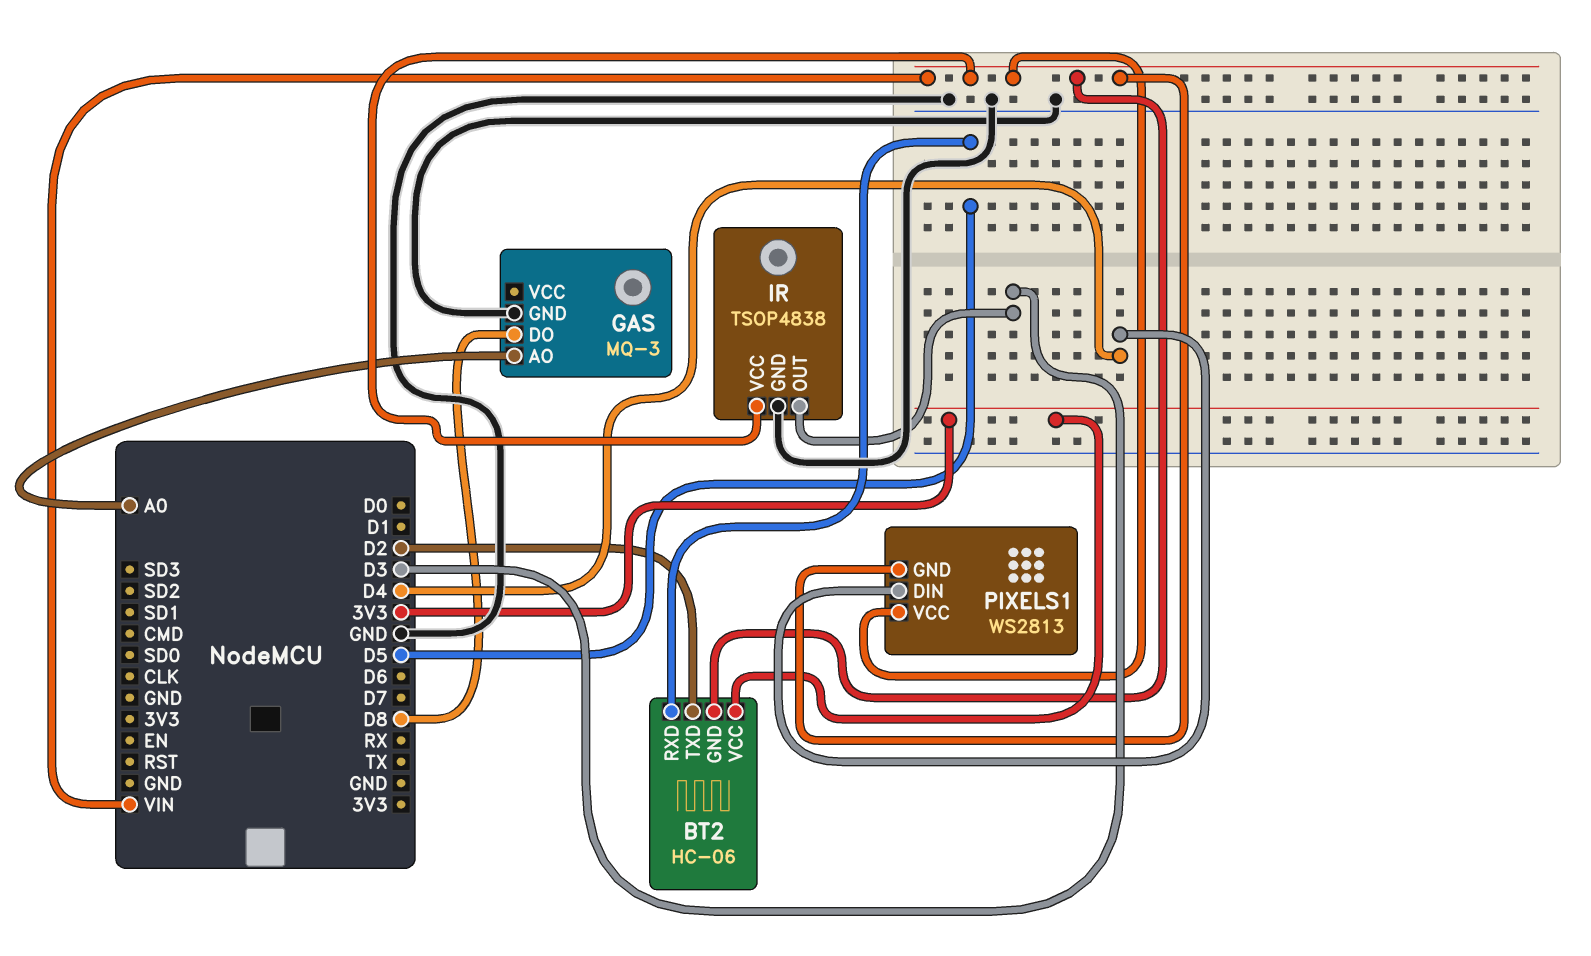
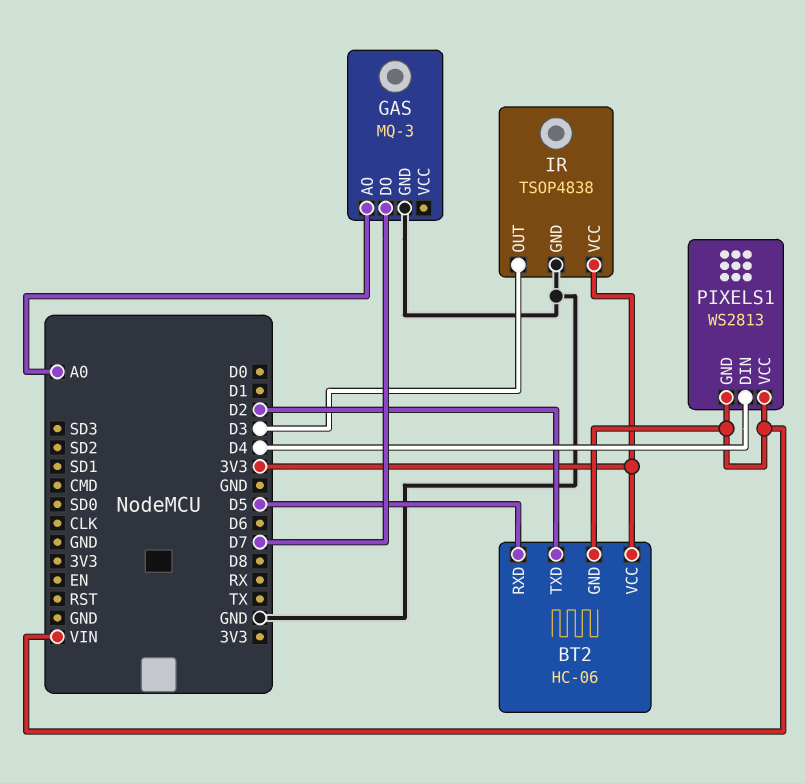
GAS pin DO: D8 -> D7
IR pin VCC: VIN -> 3V3

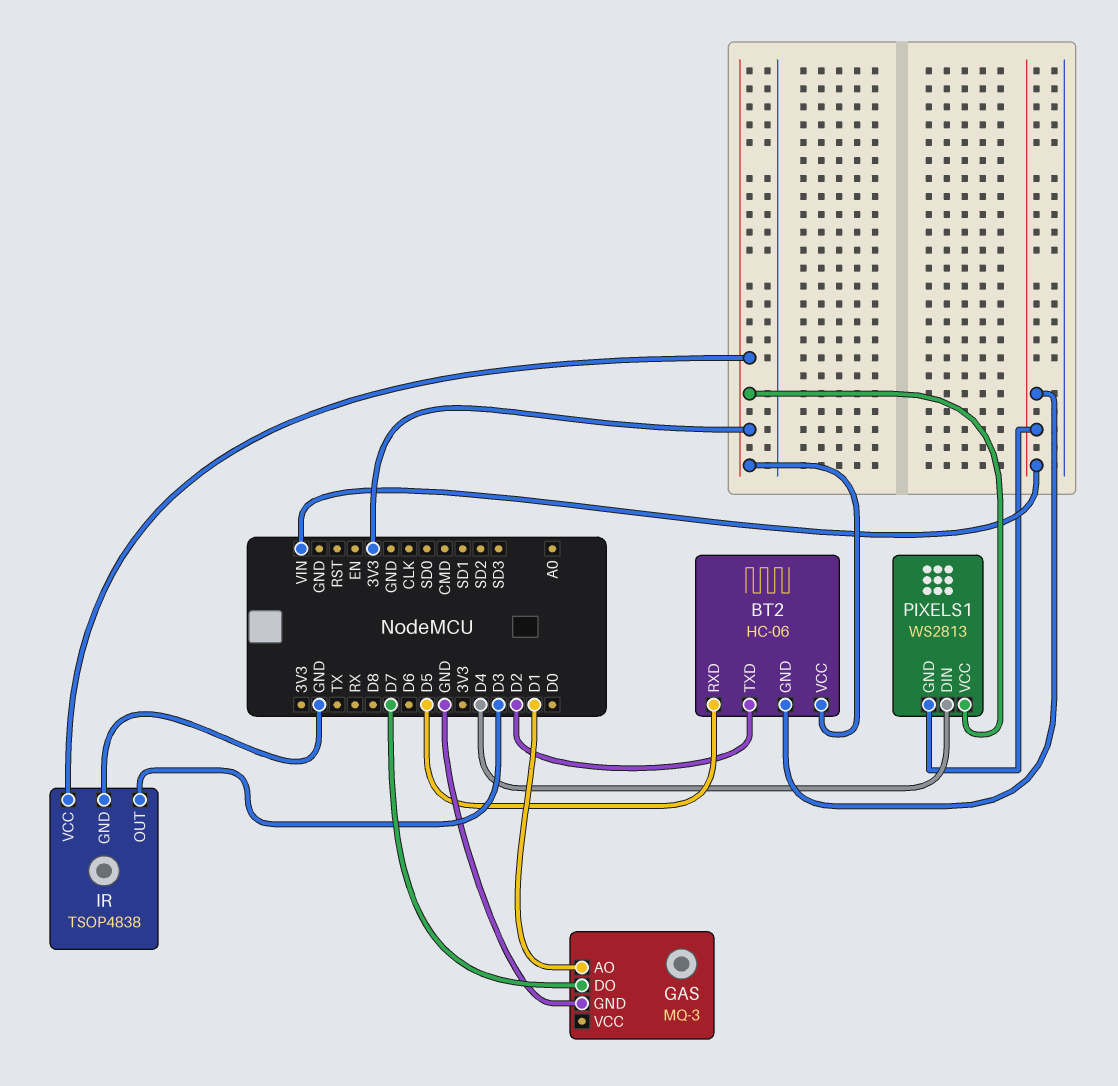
GAS pin AO: A0 -> D1
PIXELS1 pin VCC: VIN -> 3V3

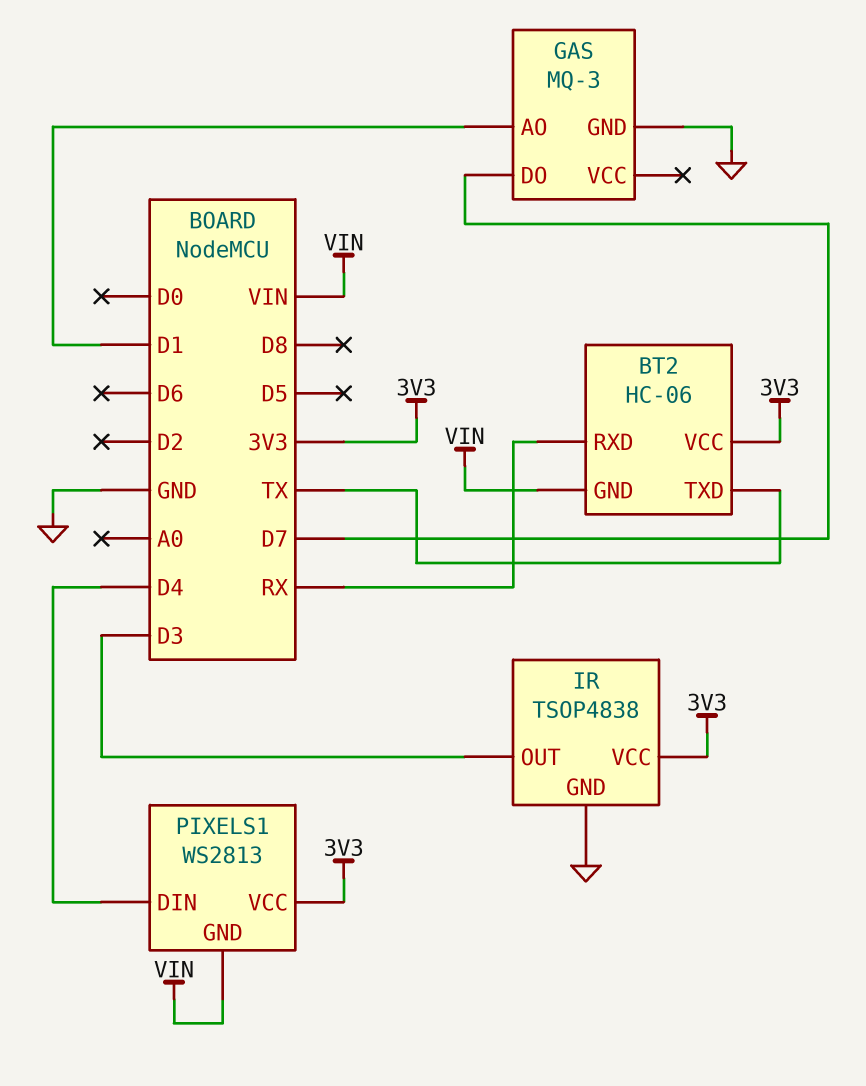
BT2 pin RXD: D5 -> RX
BT2 pin TXD: D2 -> TX

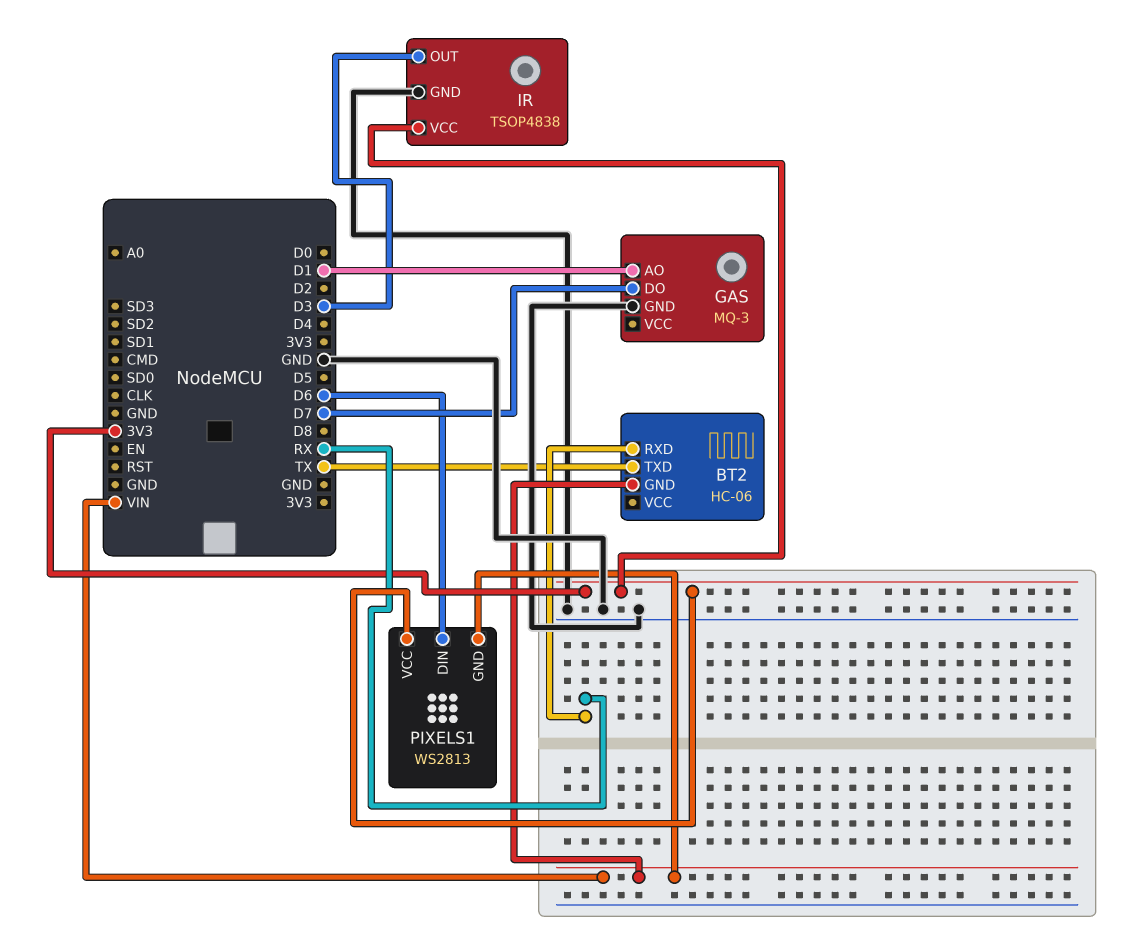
BT2 pin VCC: 3V3 -> none
PIXELS1 pin DIN: D4 -> D6

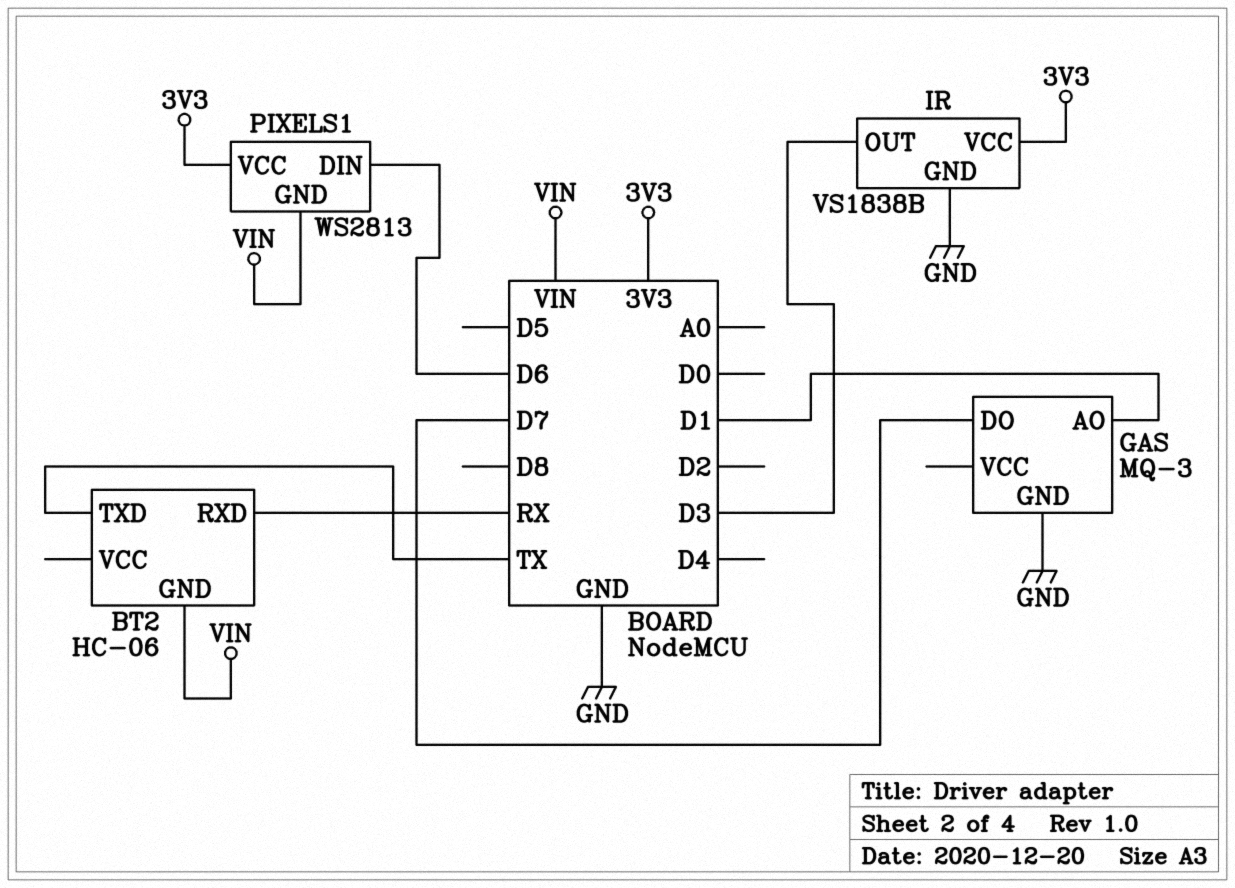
IR: TSOP4838 -> VS1838B

